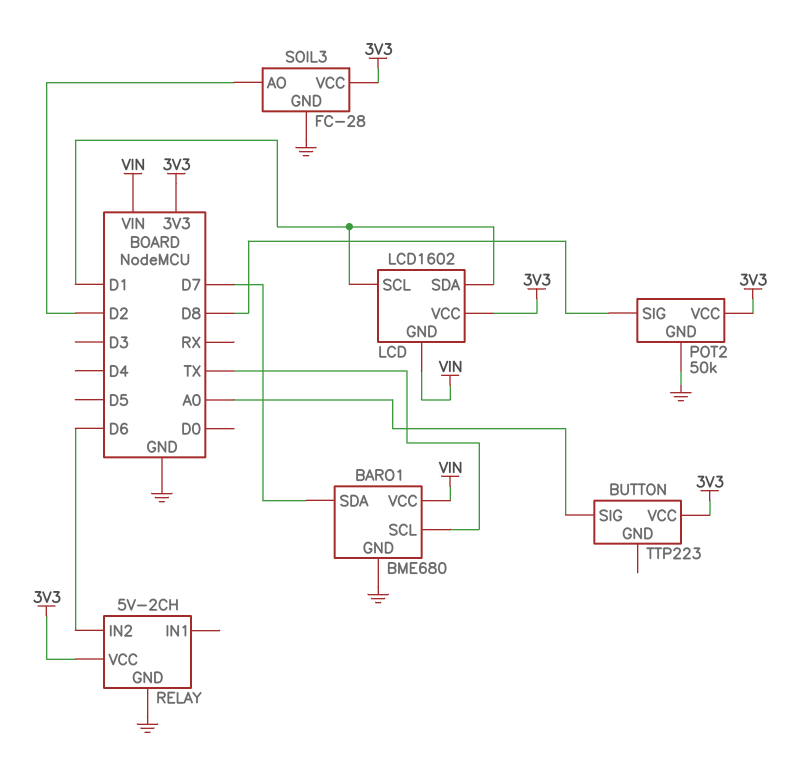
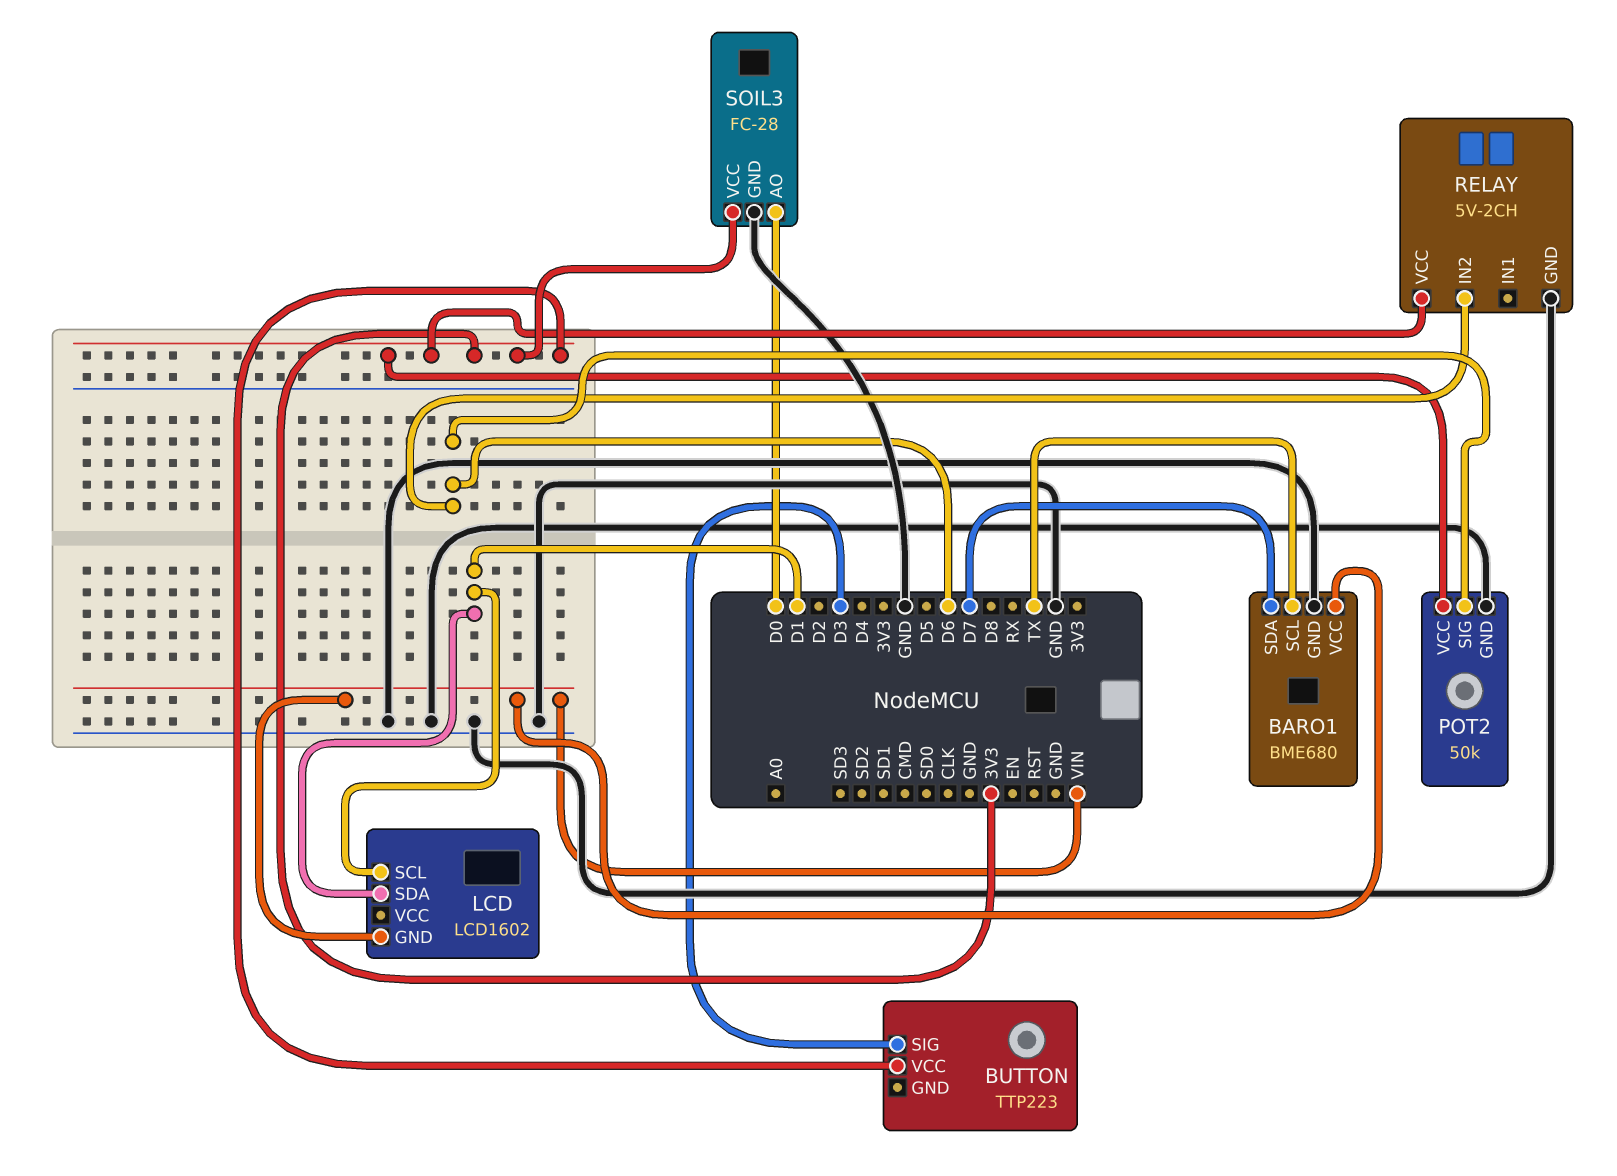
BUTTON pin SIG: A0 -> D3
LCD pin VCC: 3V3 -> none
POT2 pin SIG: D8 -> D6
SOIL3 pin AO: D2 -> D0

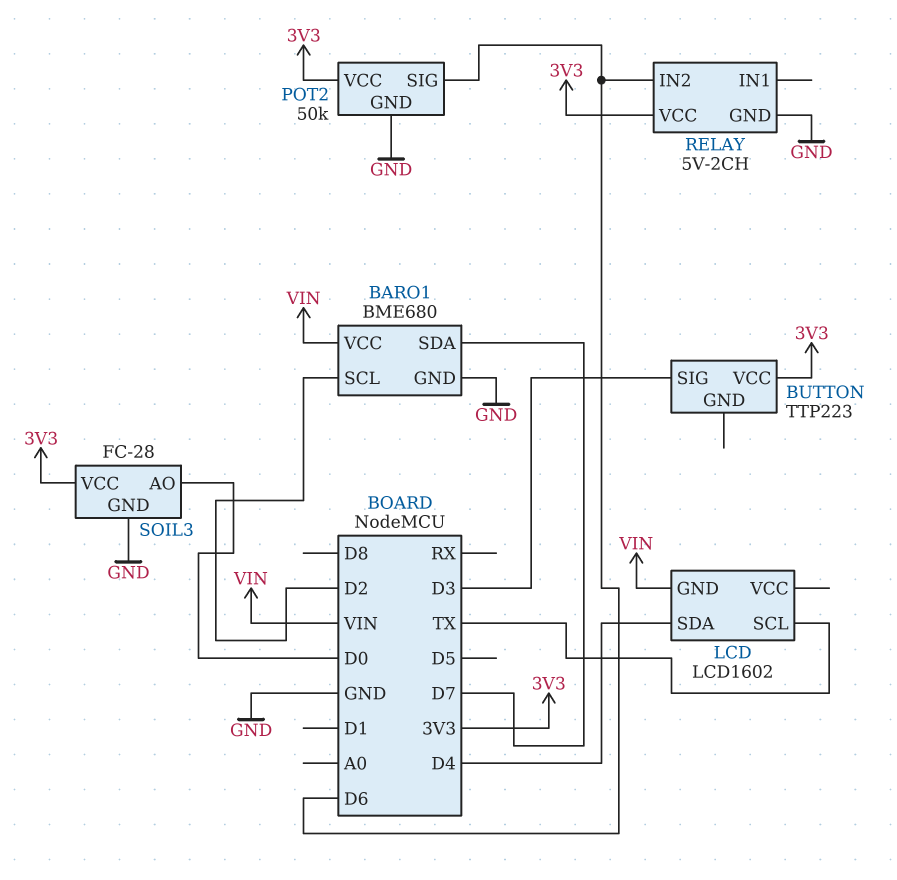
BARO1 pin SCL: TX -> D2
LCD pin SCL: D1 -> TX
LCD pin SDA: D1 -> D4

